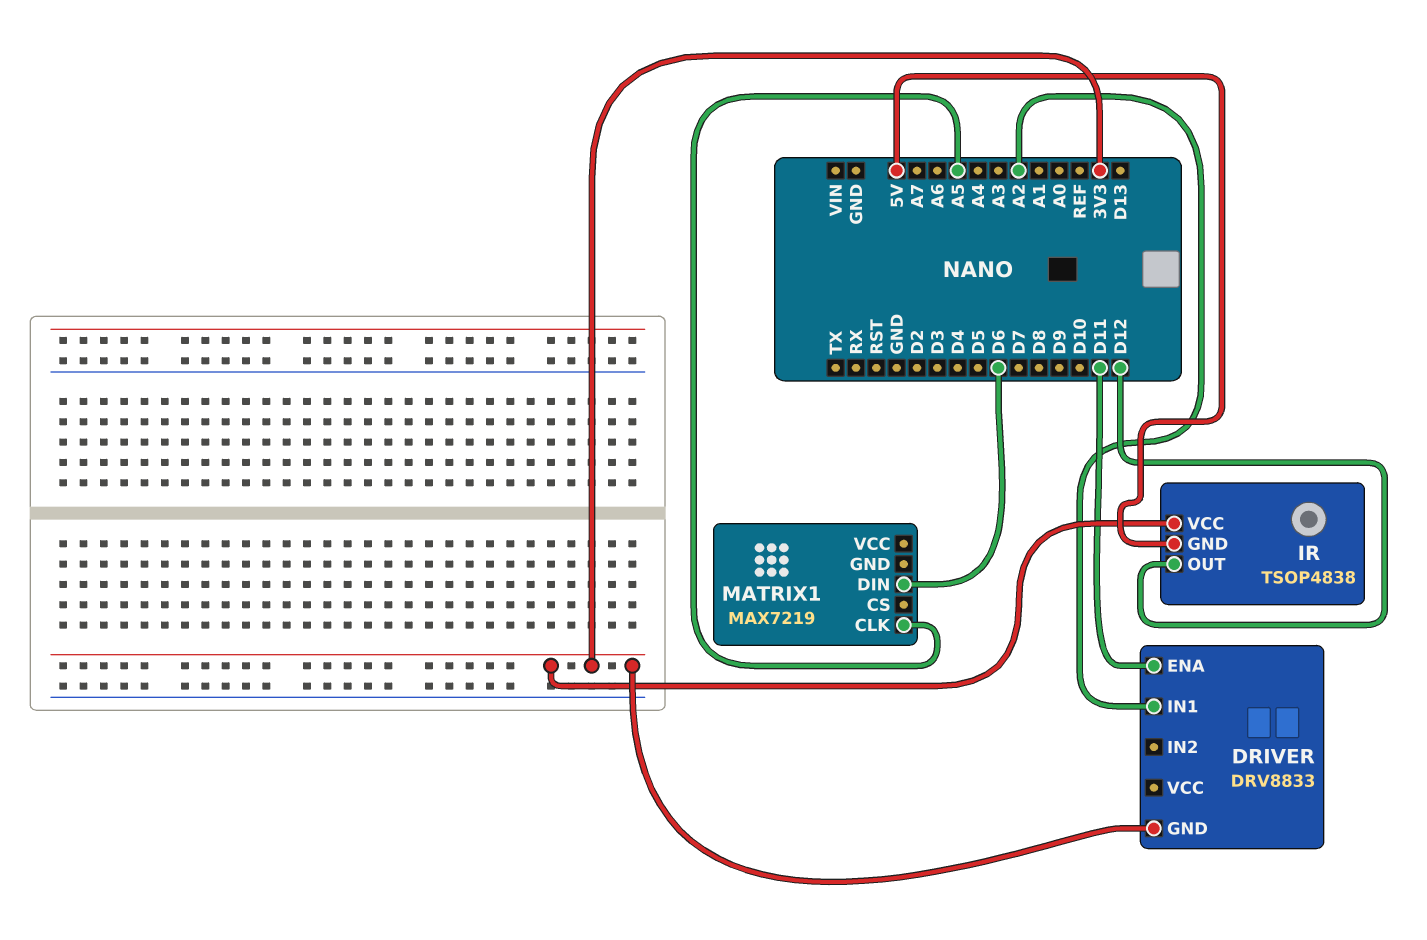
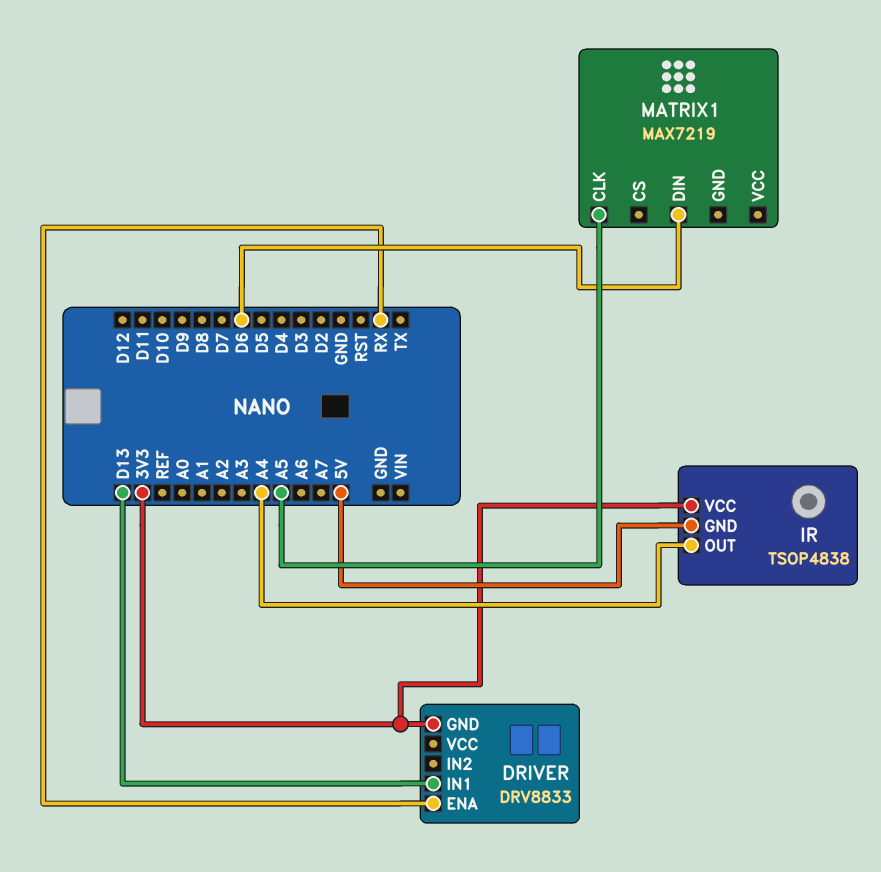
DRIVER pin ENA: D11 -> RX
DRIVER pin IN1: A2 -> D13
IR pin OUT: D12 -> A4

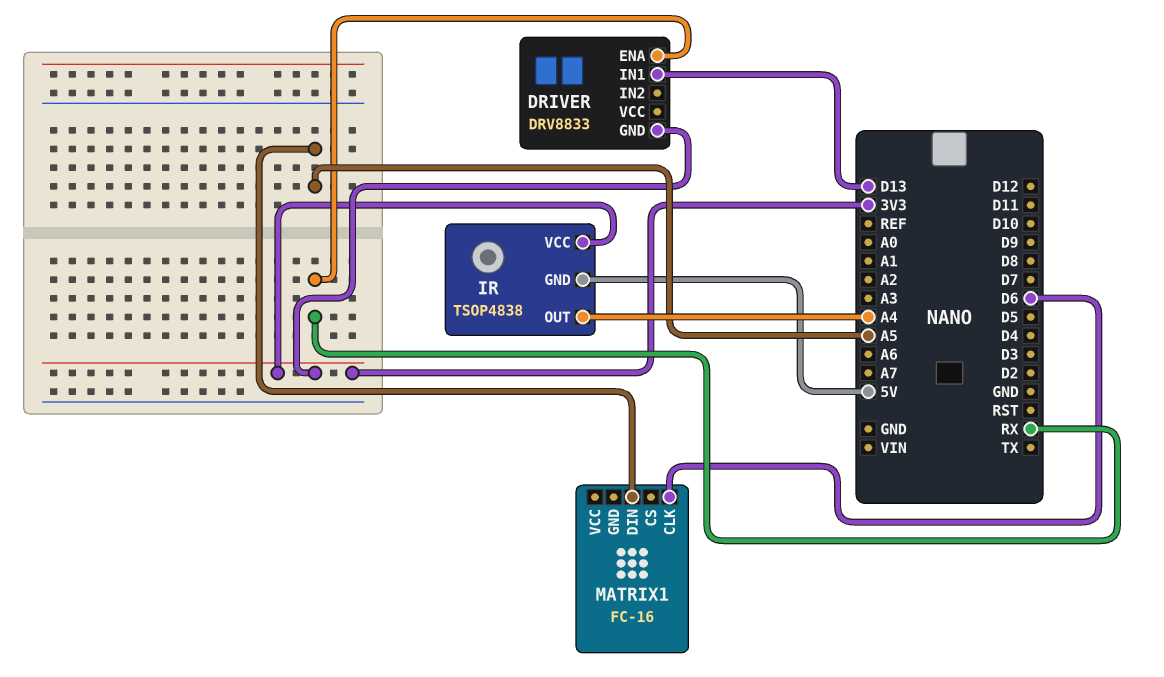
MATRIX1: MAX7219 -> FC-16
MATRIX1 pin CLK: A5 -> D6
MATRIX1 pin DIN: D6 -> A5

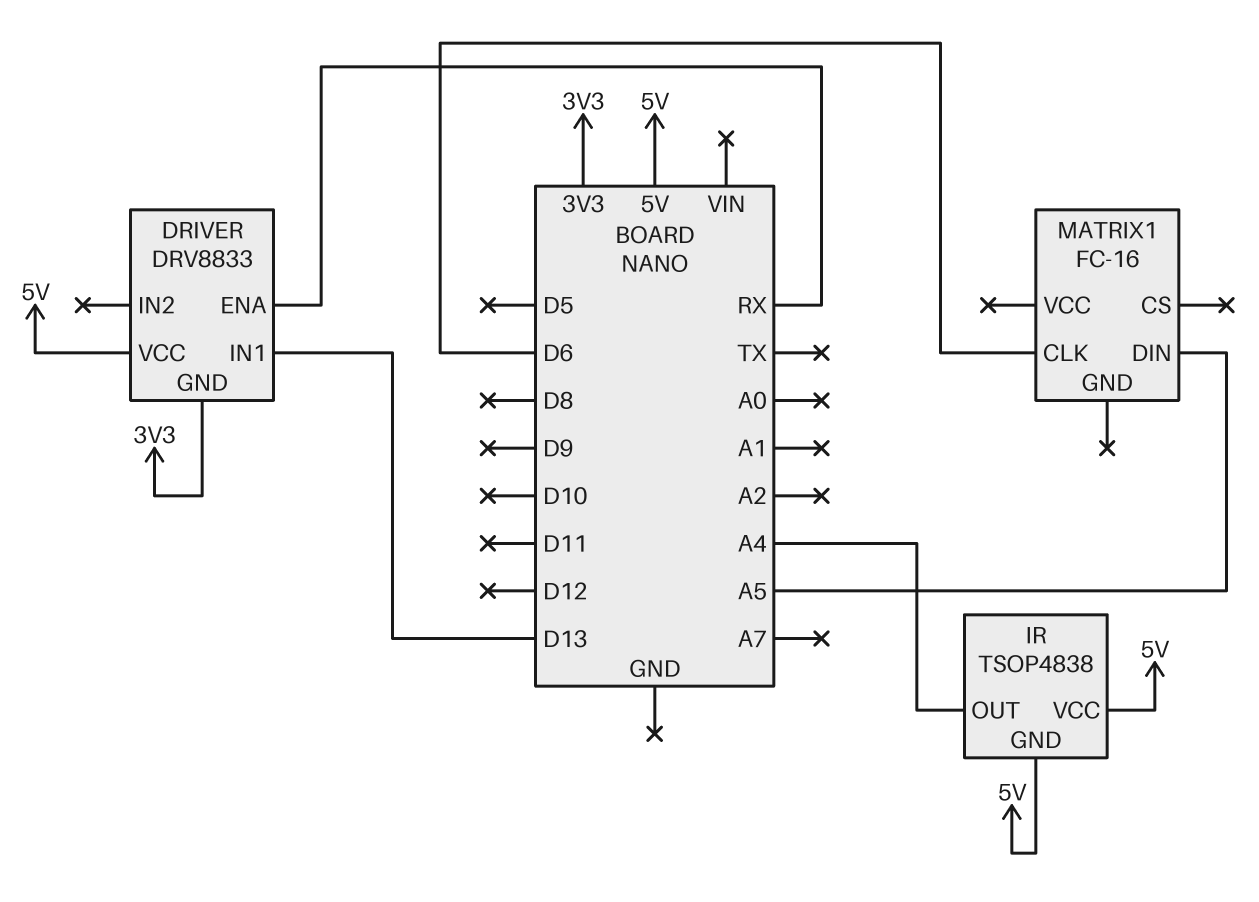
DRIVER pin VCC: none -> 5V
IR pin VCC: 3V3 -> 5V

